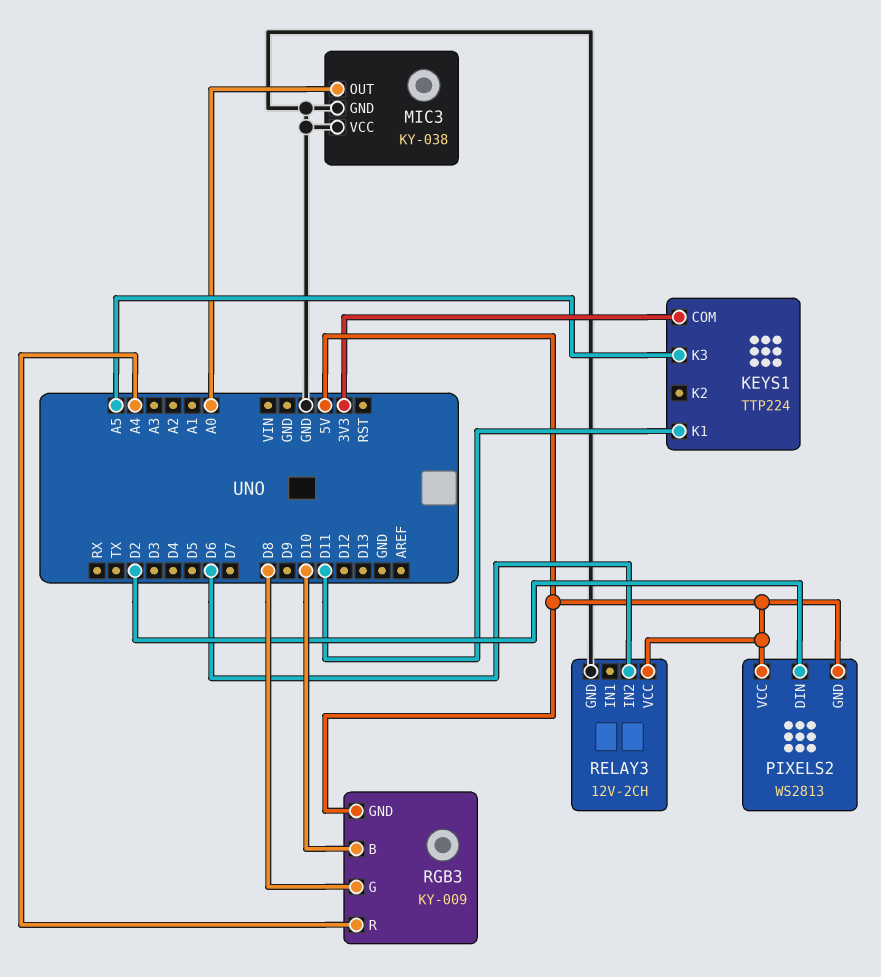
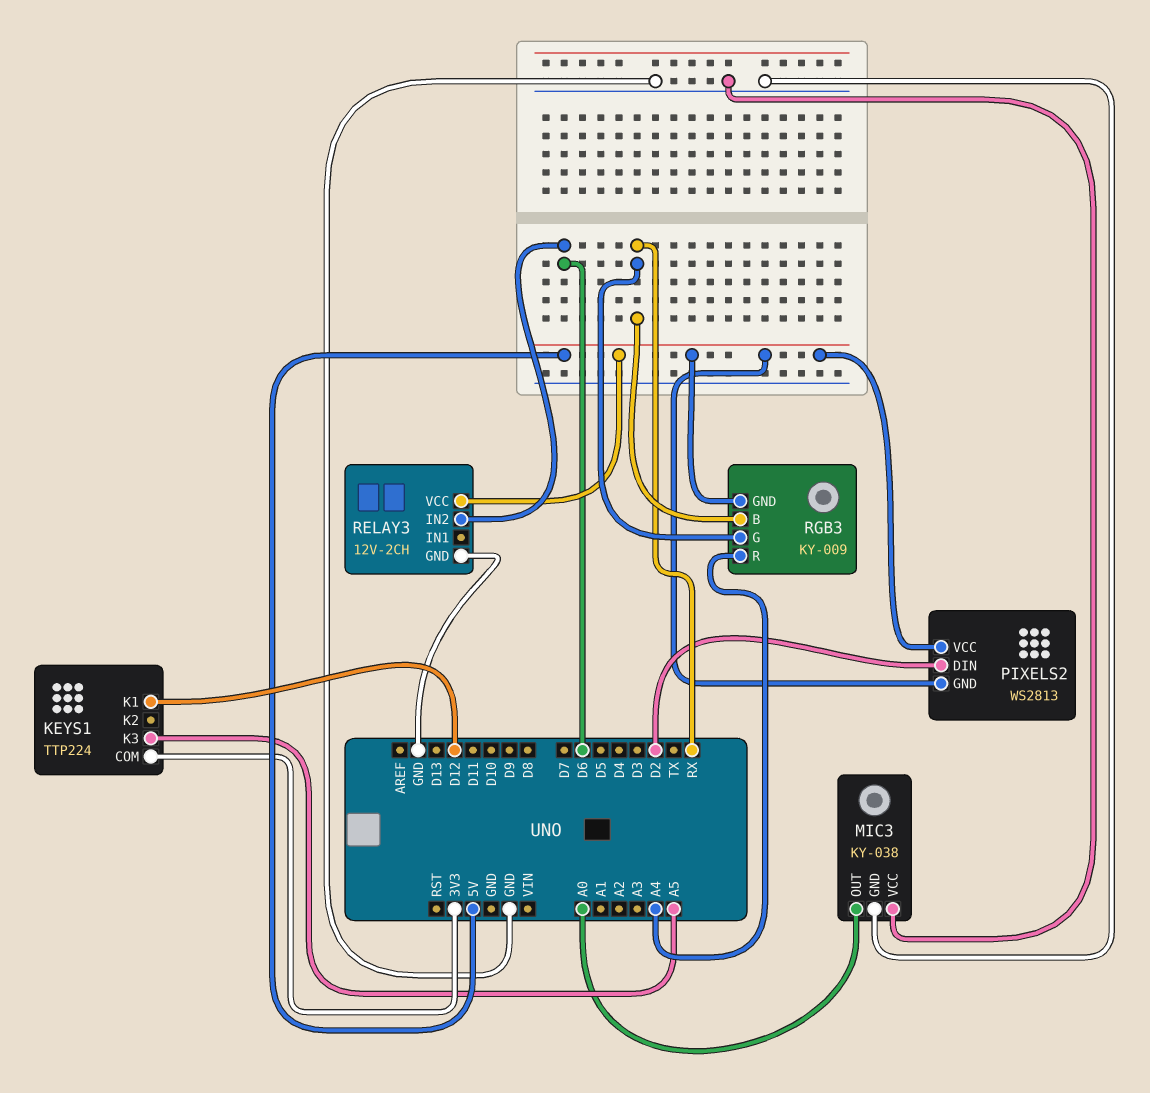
KEYS1 pin K1: D11 -> D12
RGB3 pin B: D10 -> RX
RGB3 pin G: D8 -> RX

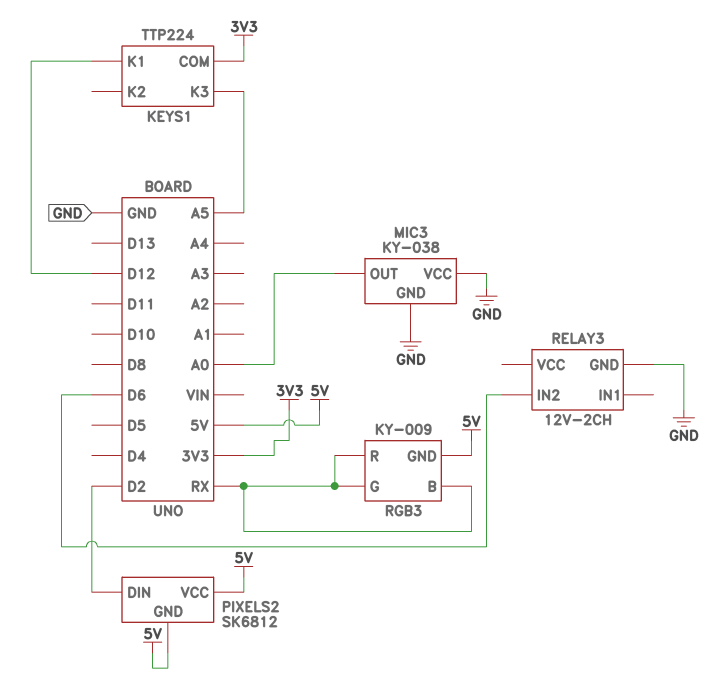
PIXELS2: WS2813 -> SK6812
RELAY3 pin VCC: 5V -> none
RGB3 pin R: A4 -> RX

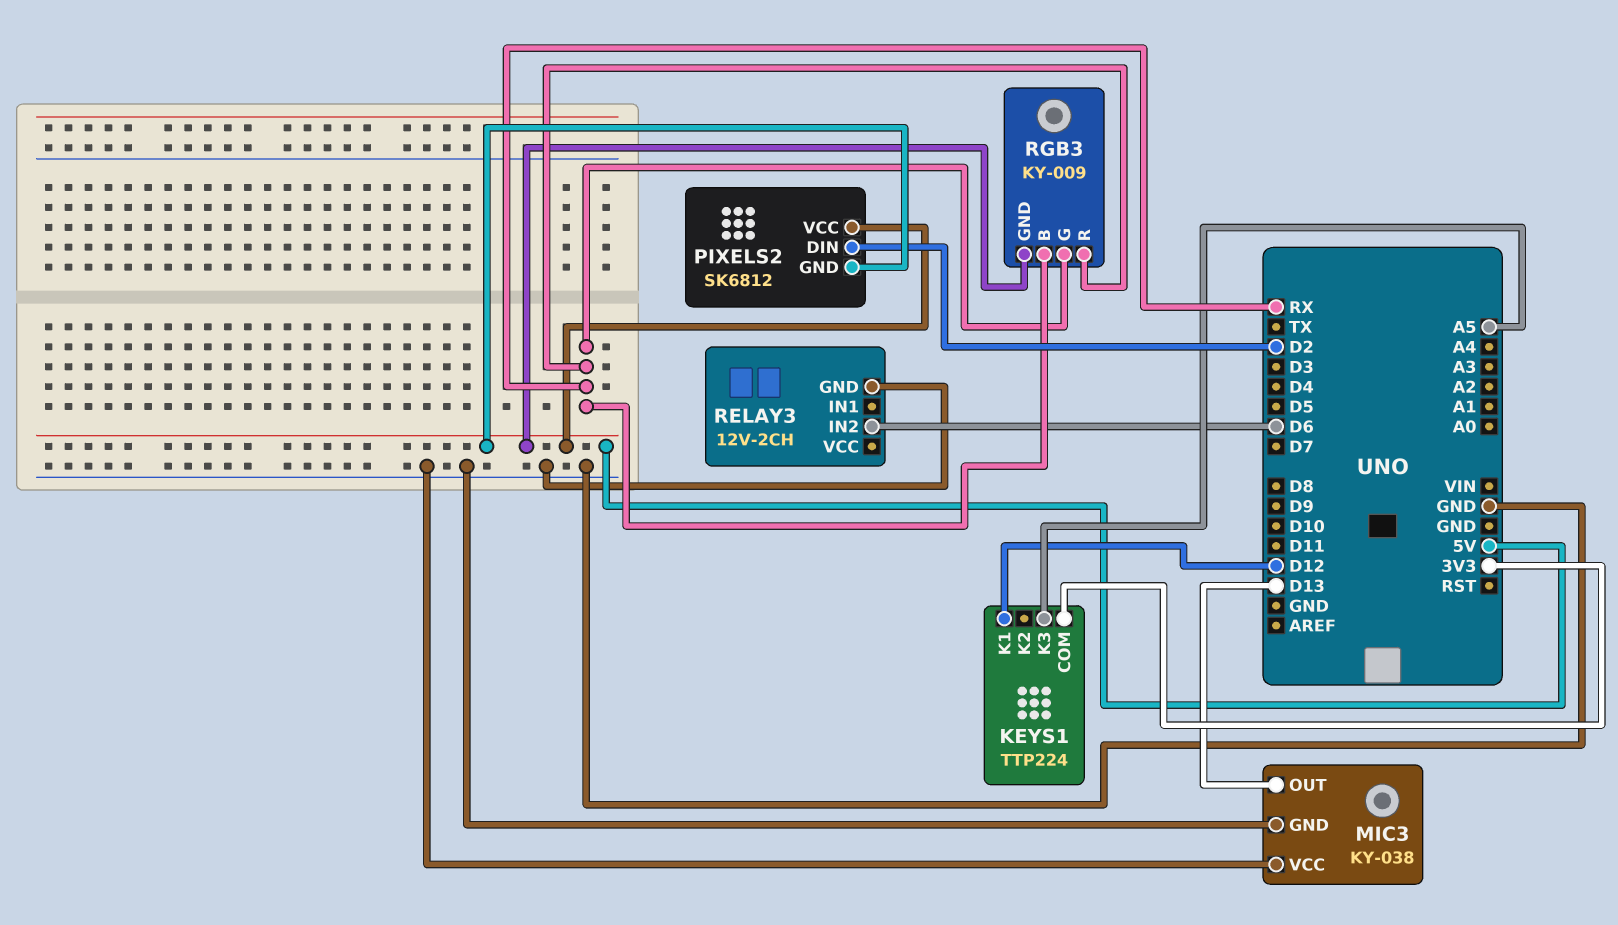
MIC3 pin OUT: A0 -> D13

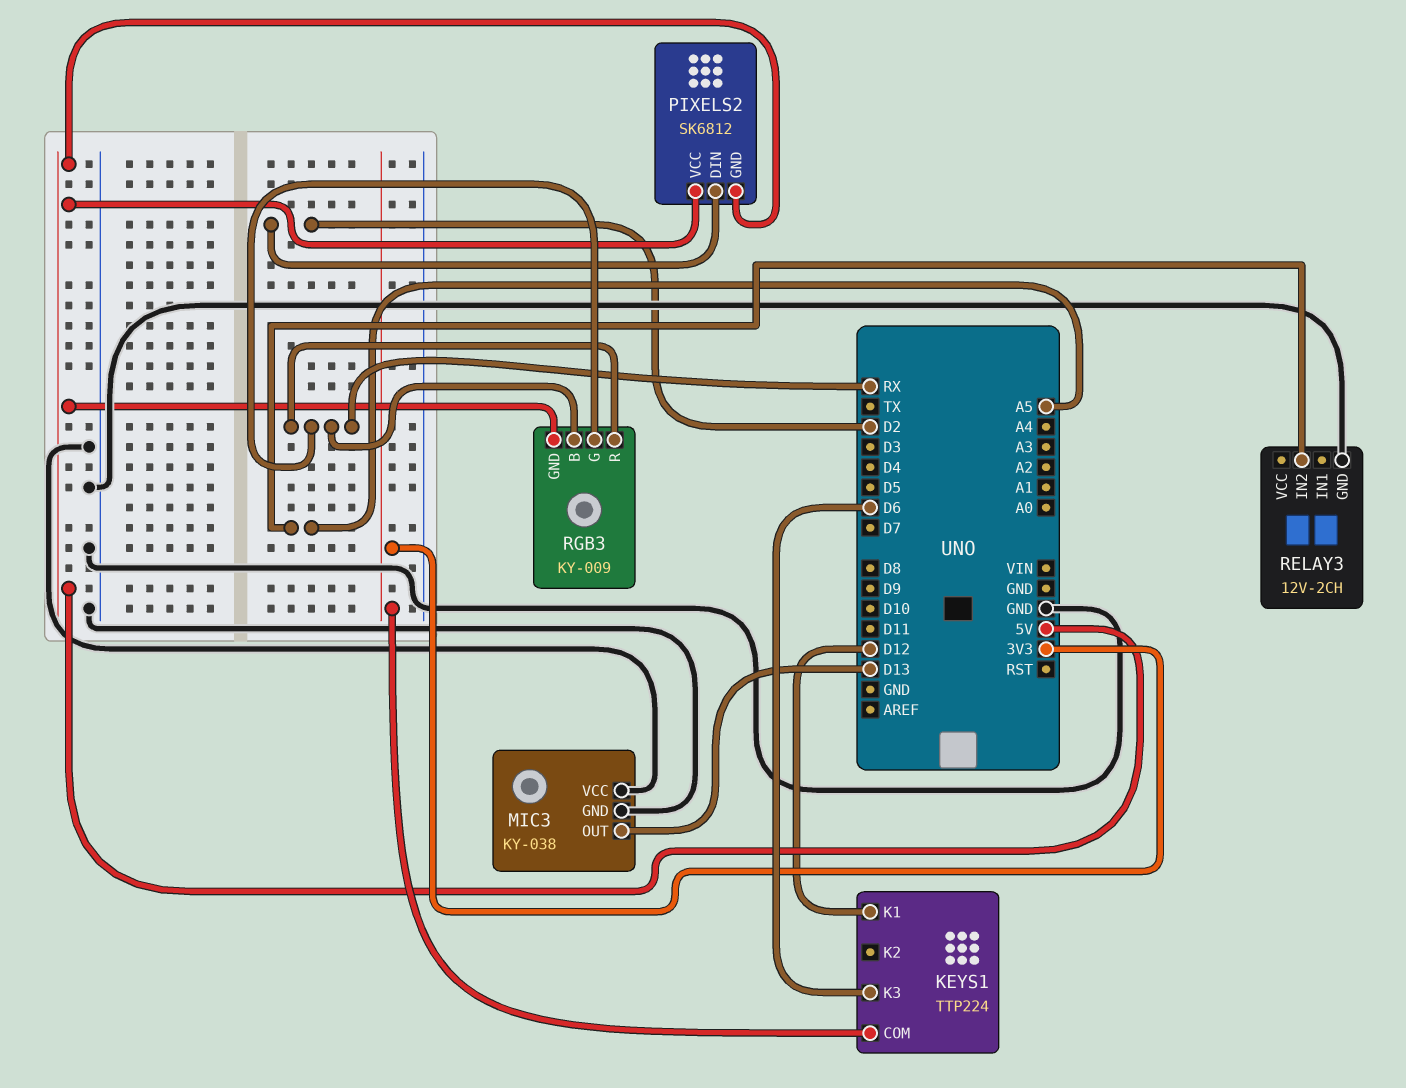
KEYS1 pin K3: A5 -> D6
RELAY3 pin IN2: D6 -> A5

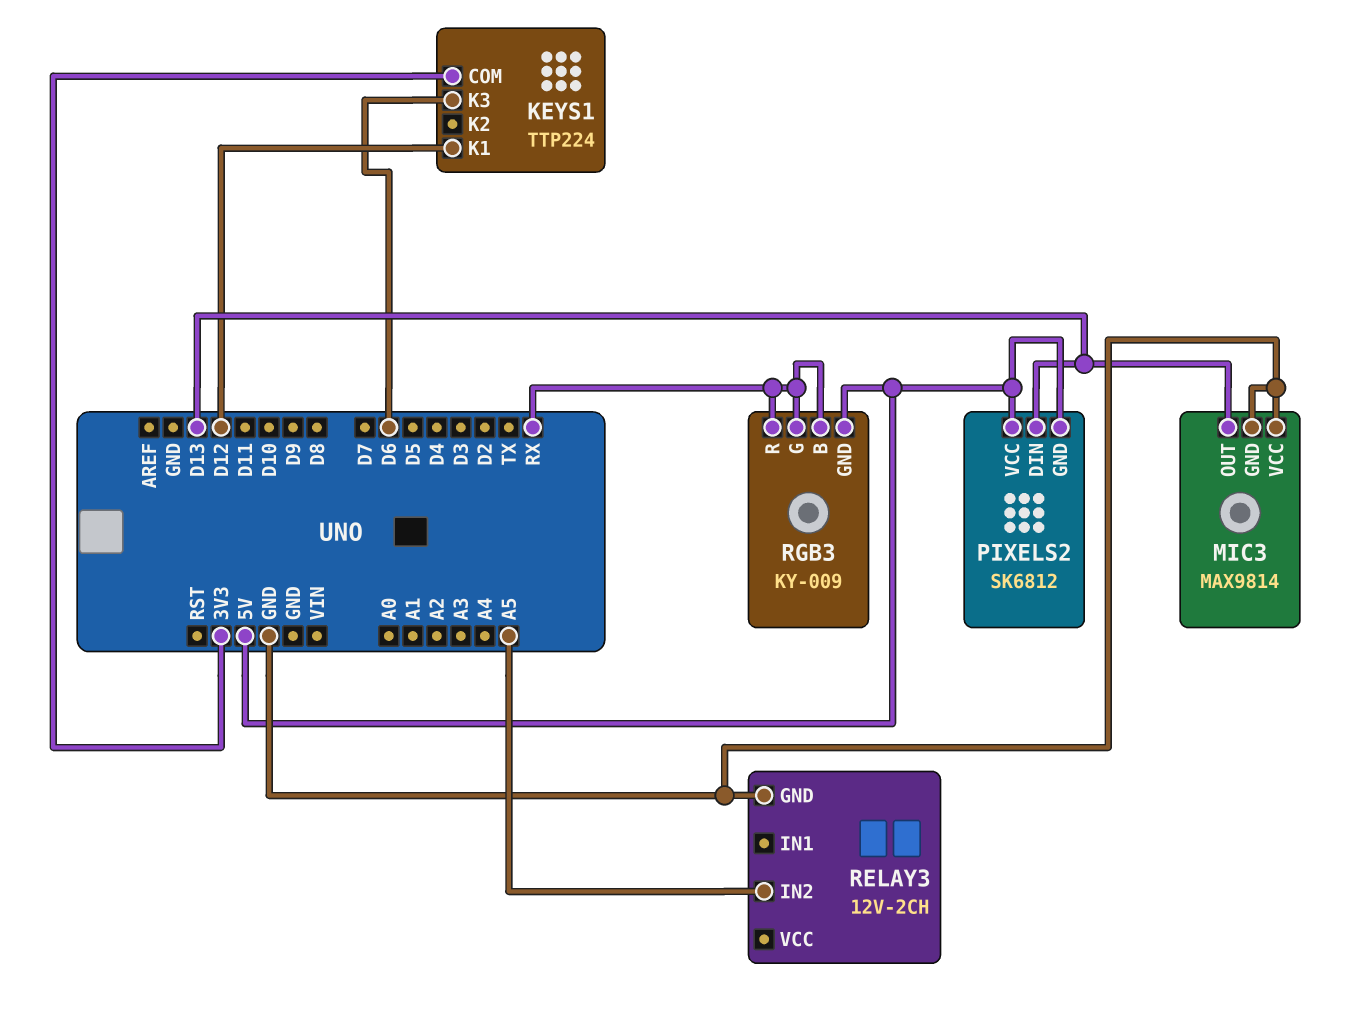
MIC3: KY-038 -> MAX9814
PIXELS2 pin DIN: D2 -> D13

